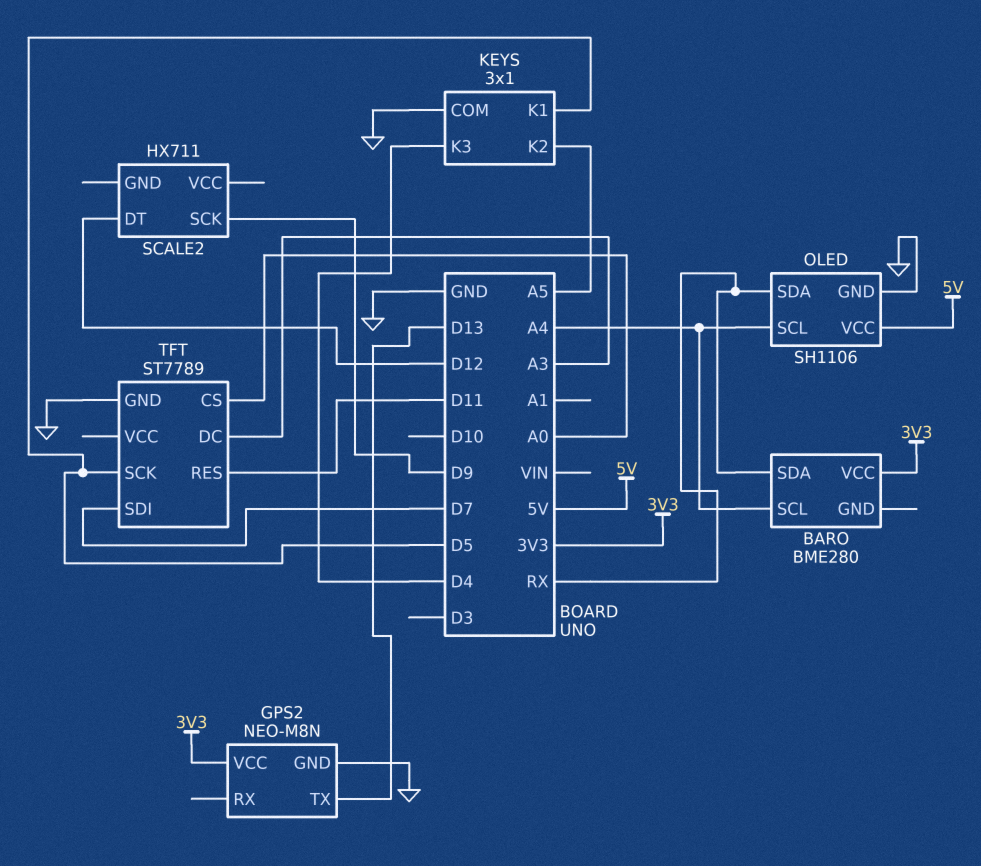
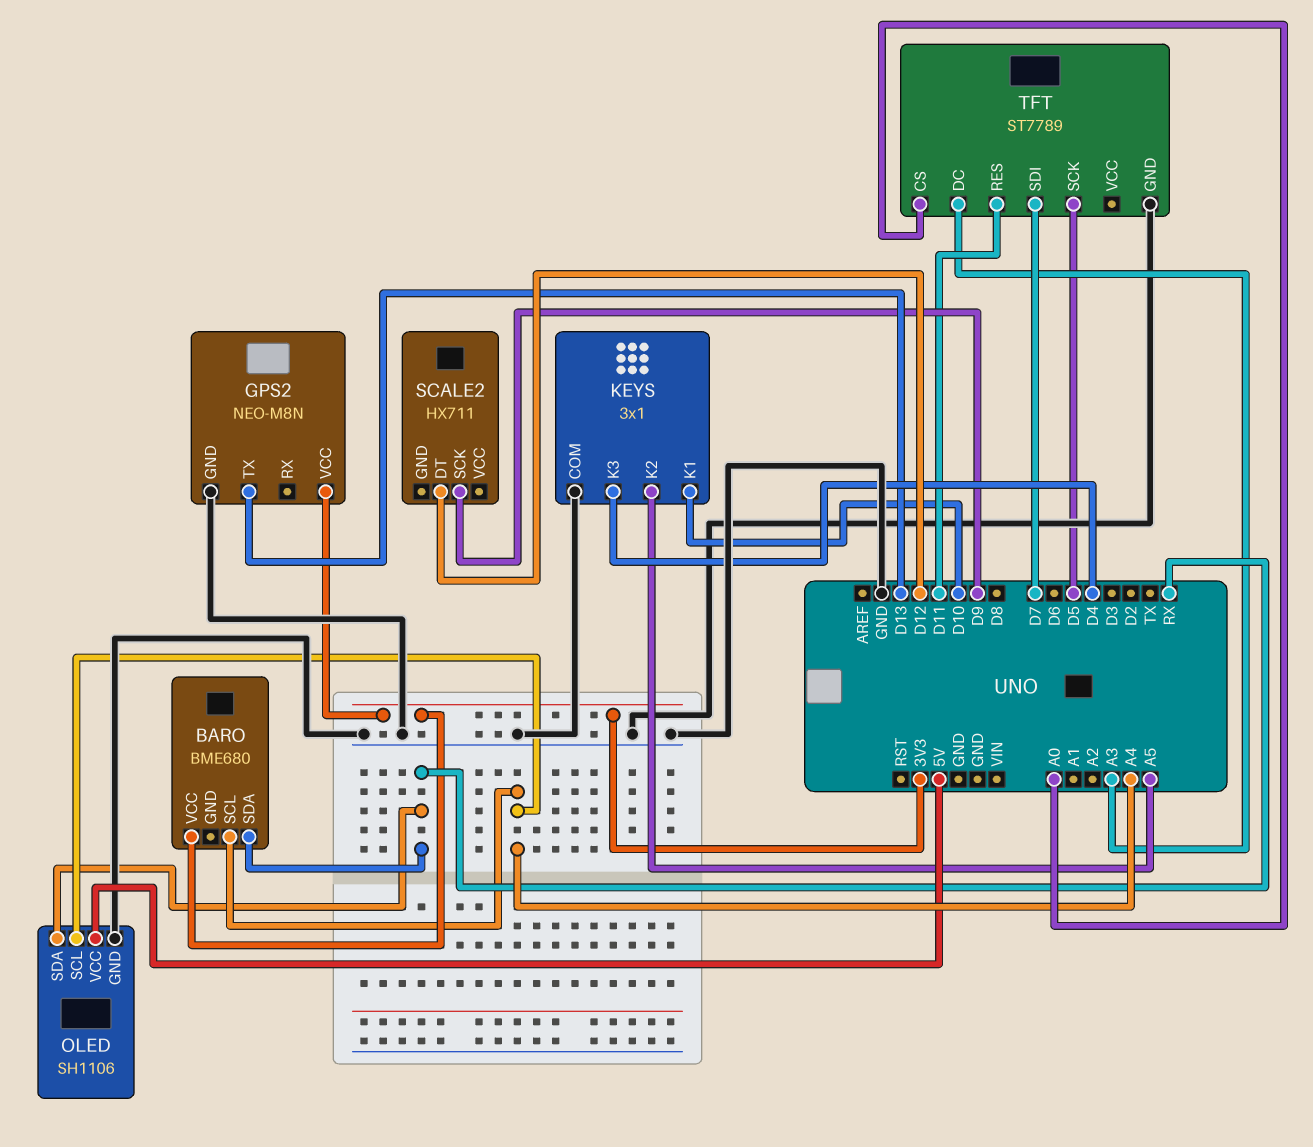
BARO: BME280 -> BME680
KEYS pin K1: D5 -> D10

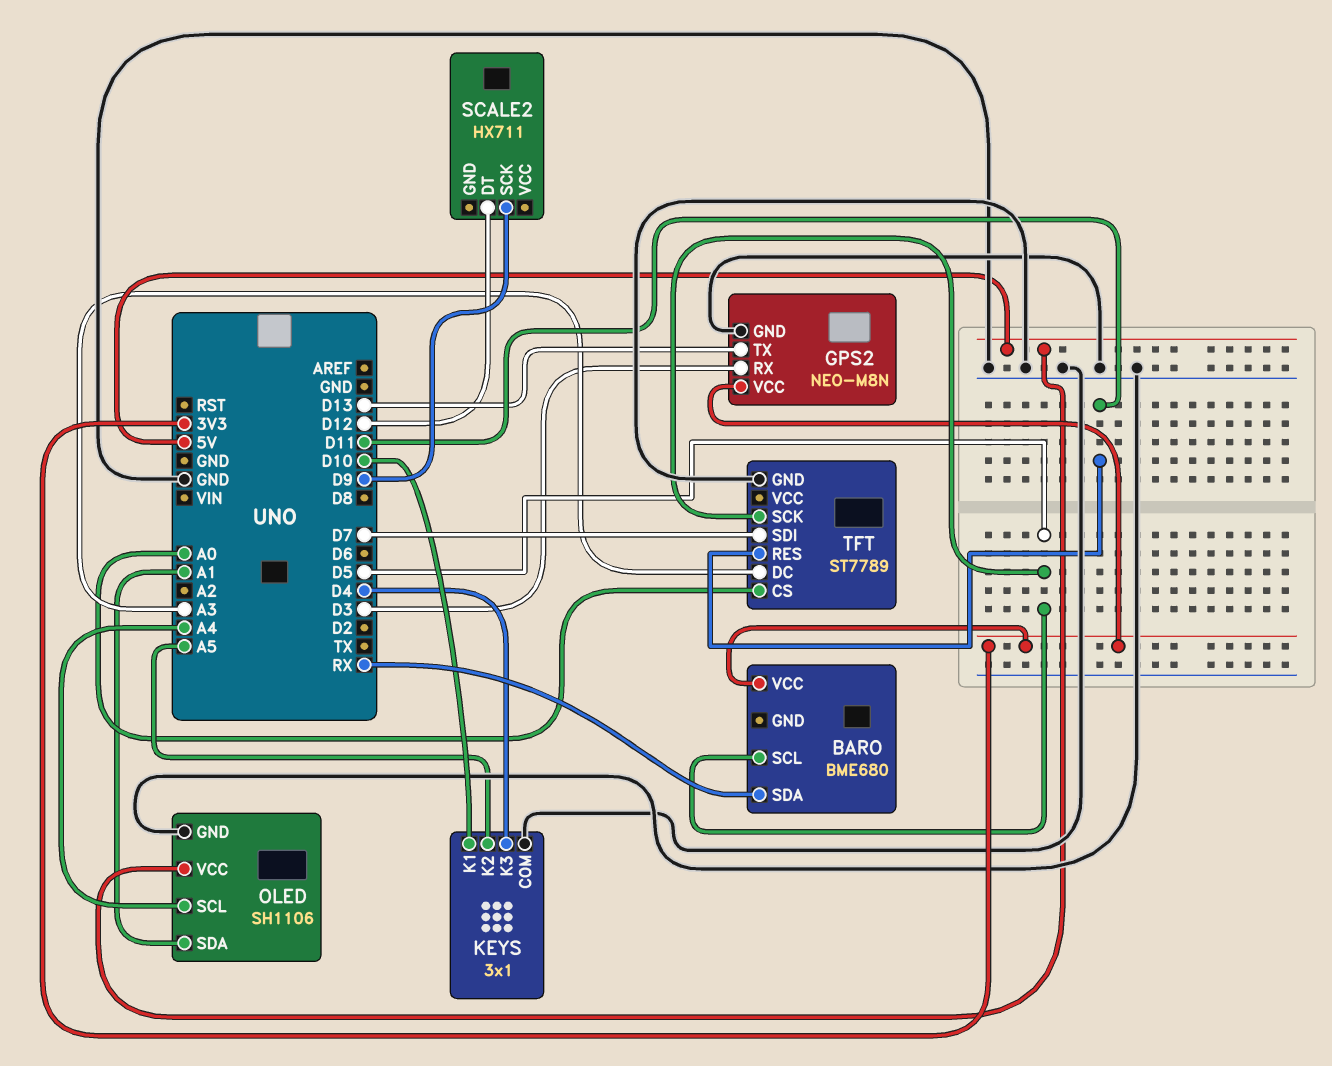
BARO pin SCL: A4 -> D5
GPS2 pin RX: none -> D3
OLED pin SDA: RX -> A1

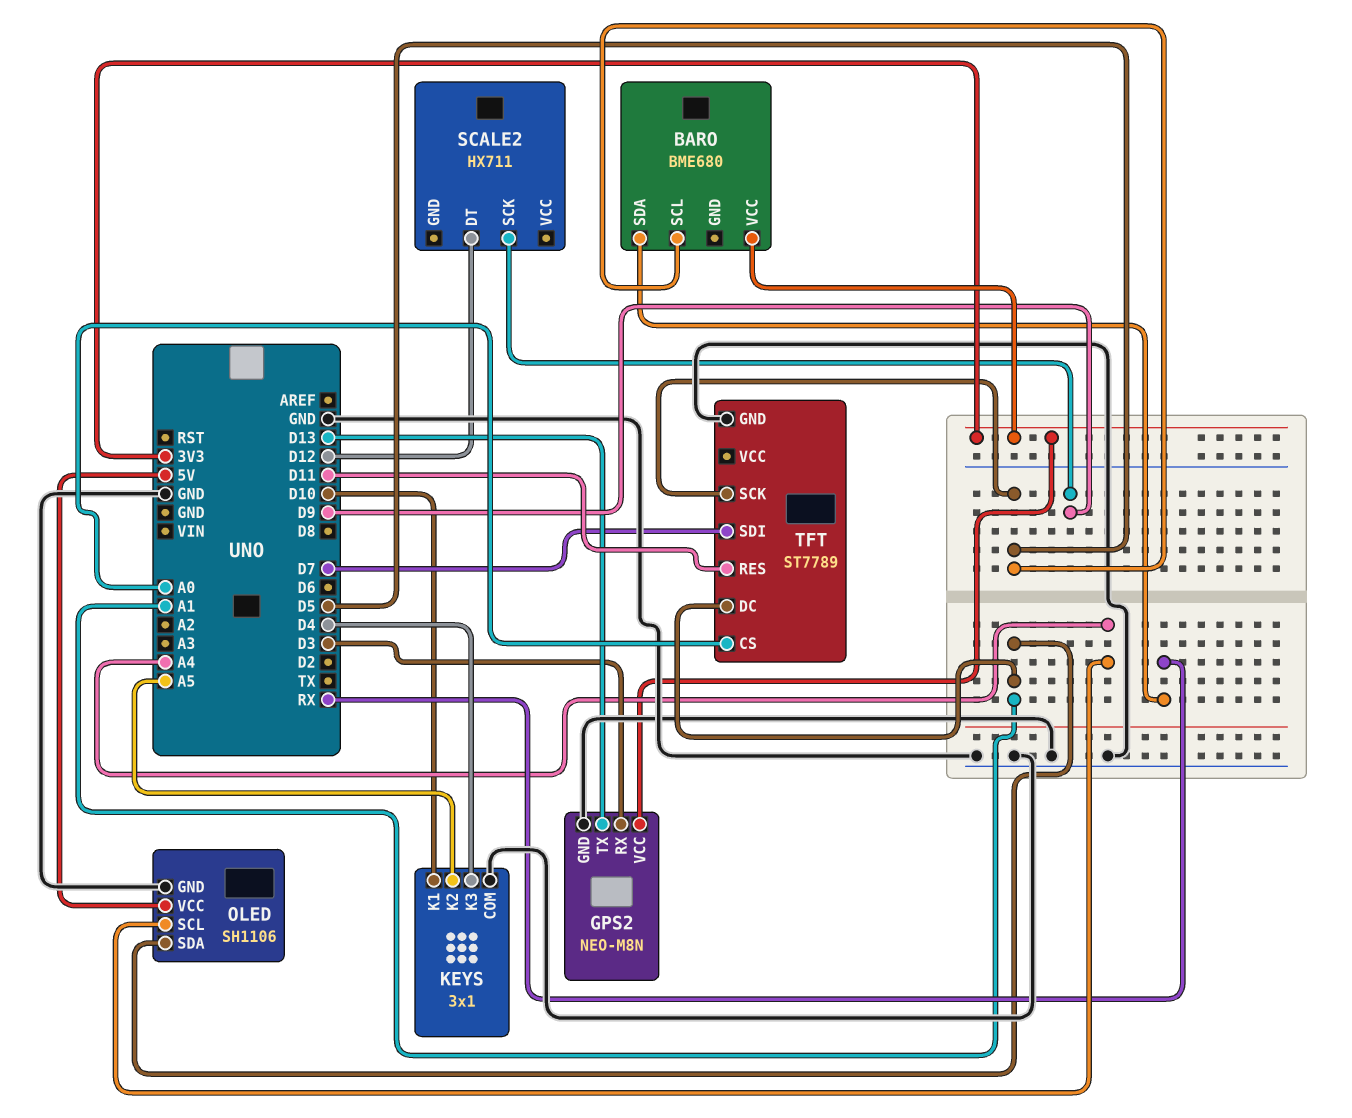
TFT pin DC: A3 -> A1

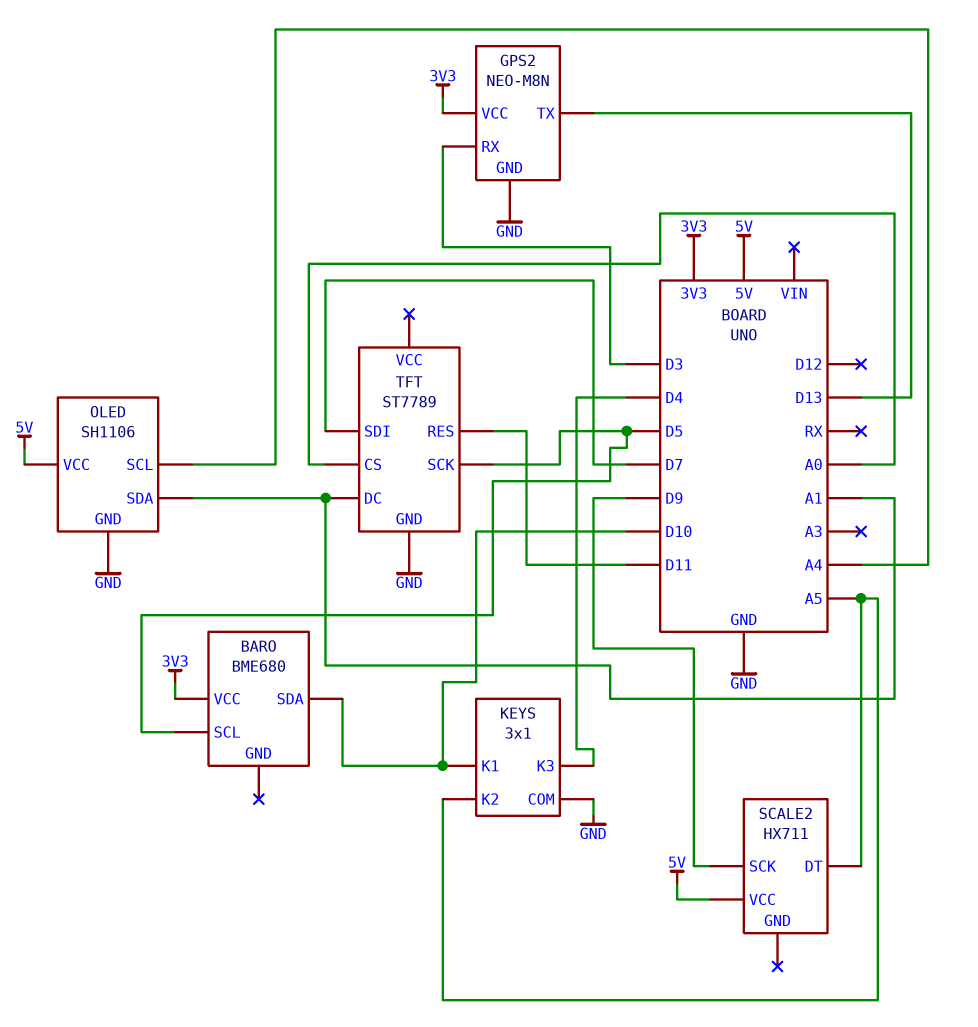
BARO pin SDA: RX -> D10
SCALE2 pin DT: D12 -> A5
SCALE2 pin VCC: none -> 5V

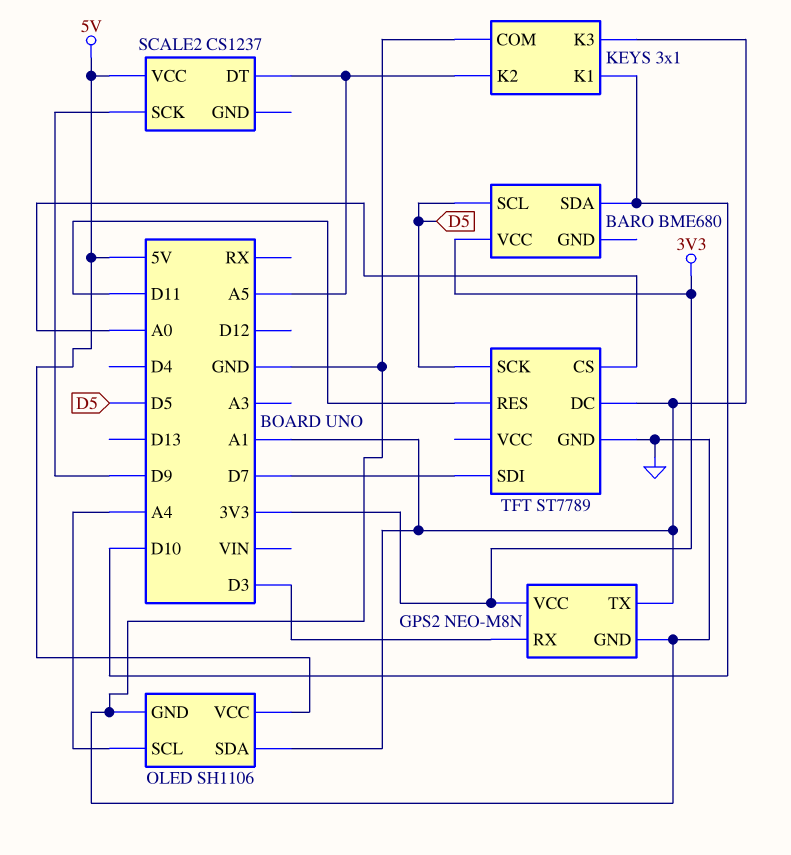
GPS2 pin TX: D13 -> A1
KEYS pin K3: D4 -> A1
SCALE2: HX711 -> CS1237

